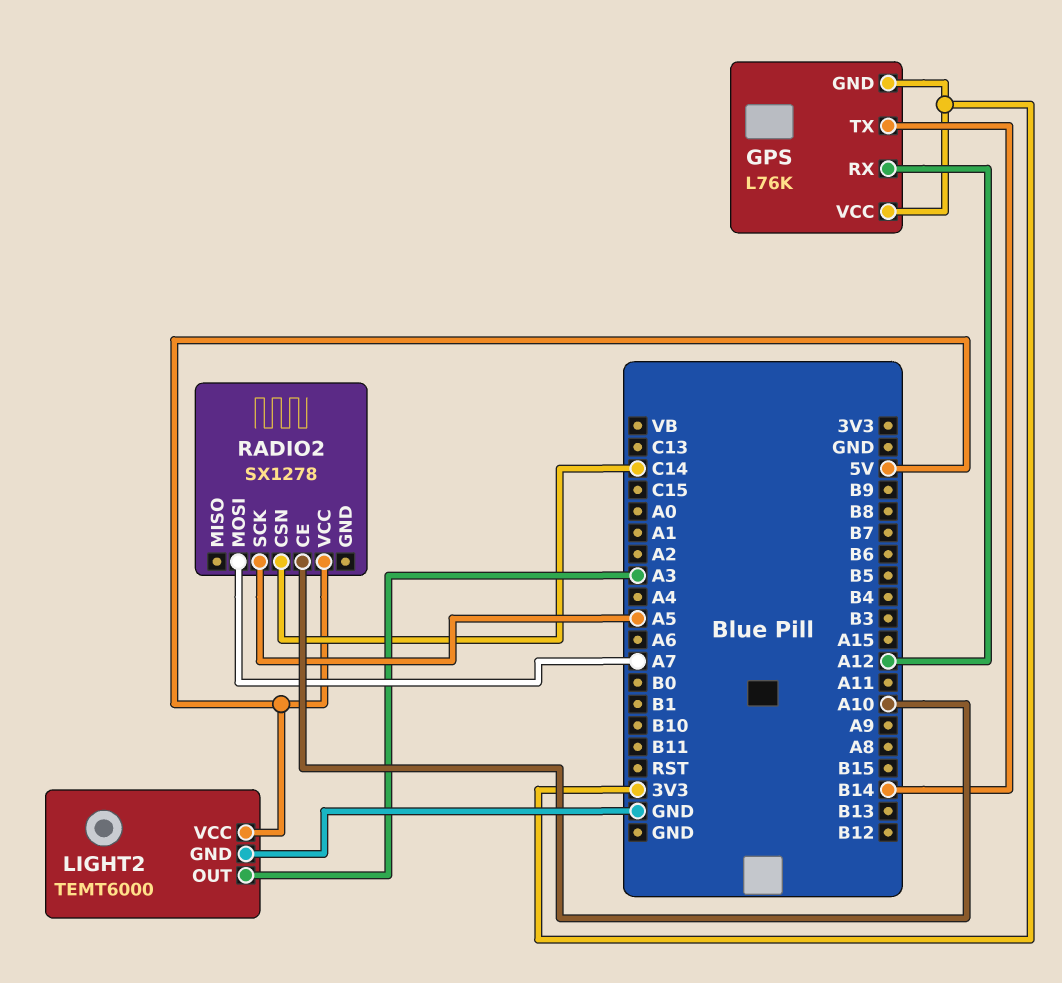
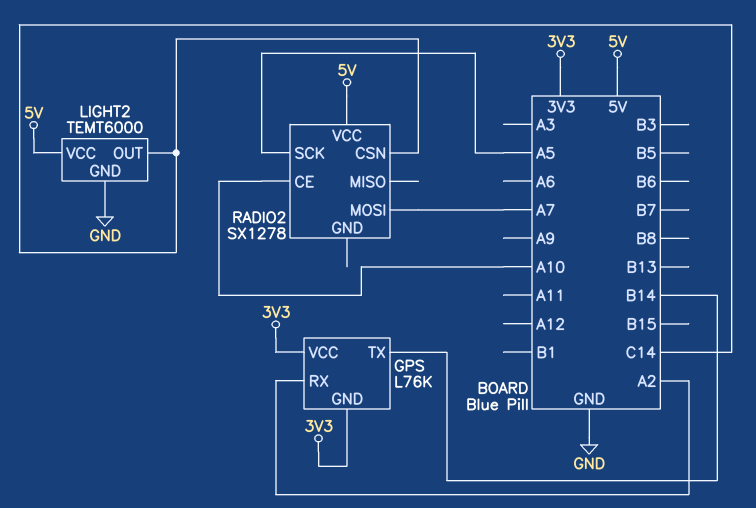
GPS pin RX: A12 -> A2
LIGHT2 pin OUT: A3 -> C14

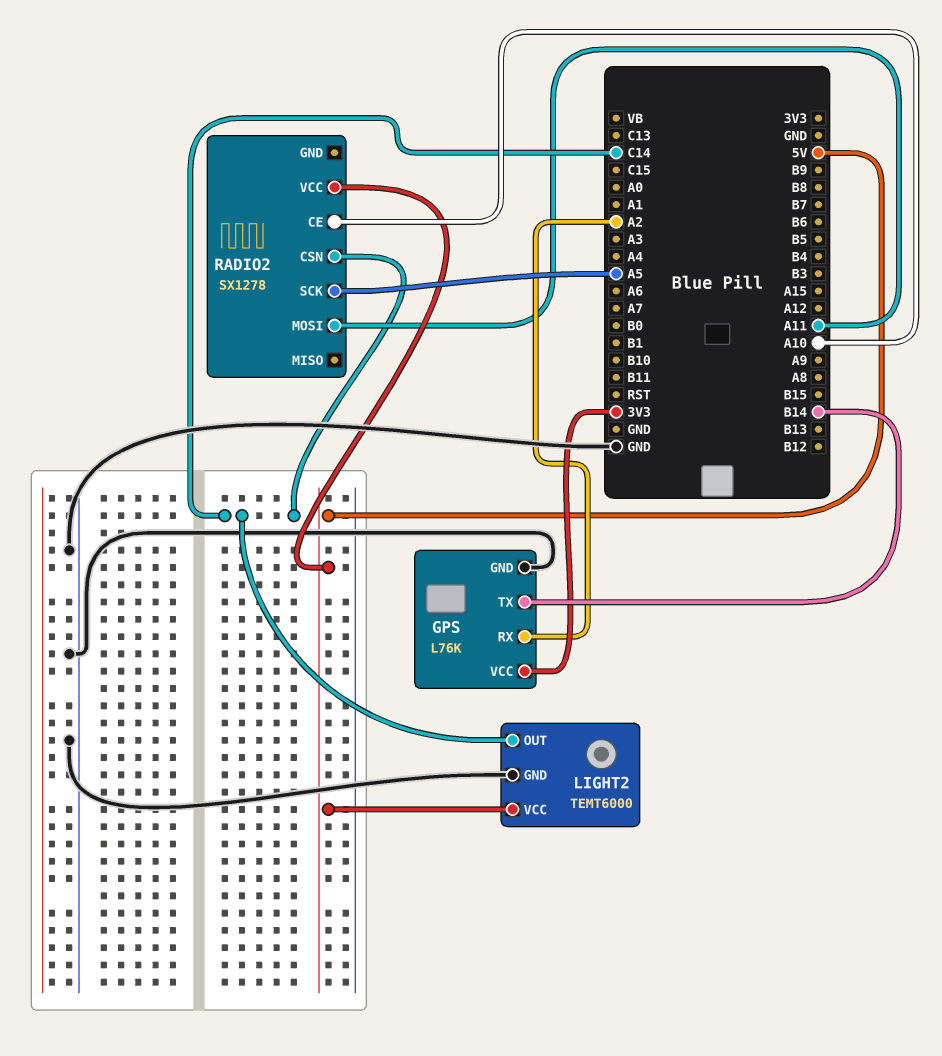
GPS pin GND: 3V3 -> GND
RADIO2 pin MOSI: A7 -> A11

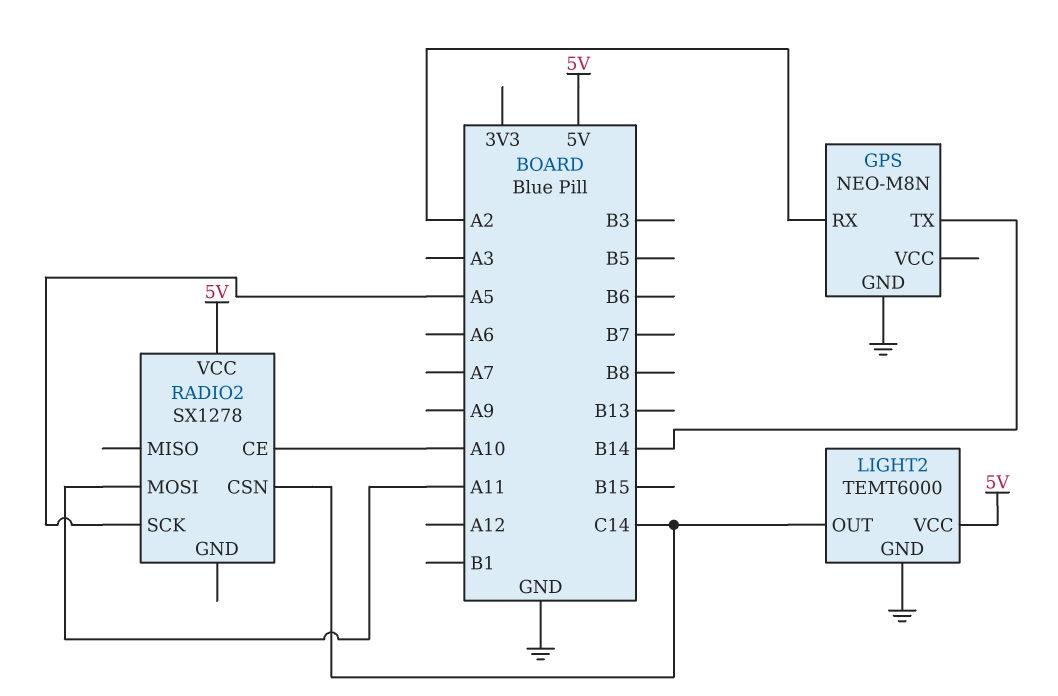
GPS: L76K -> NEO-M8N
GPS pin VCC: 3V3 -> none

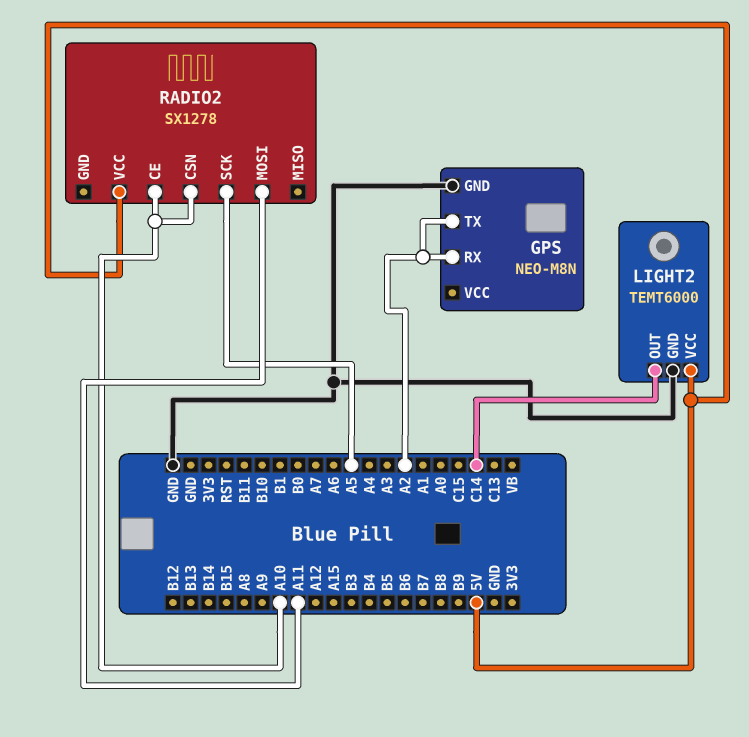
GPS pin TX: B14 -> A2
RADIO2 pin CSN: C14 -> A10

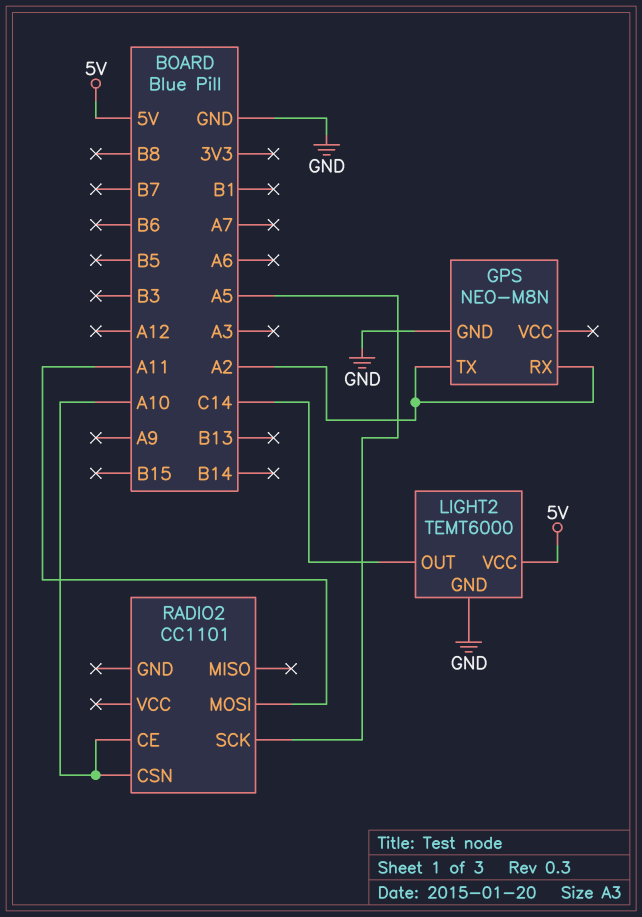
RADIO2: SX1278 -> CC1101
RADIO2 pin VCC: 5V -> none

